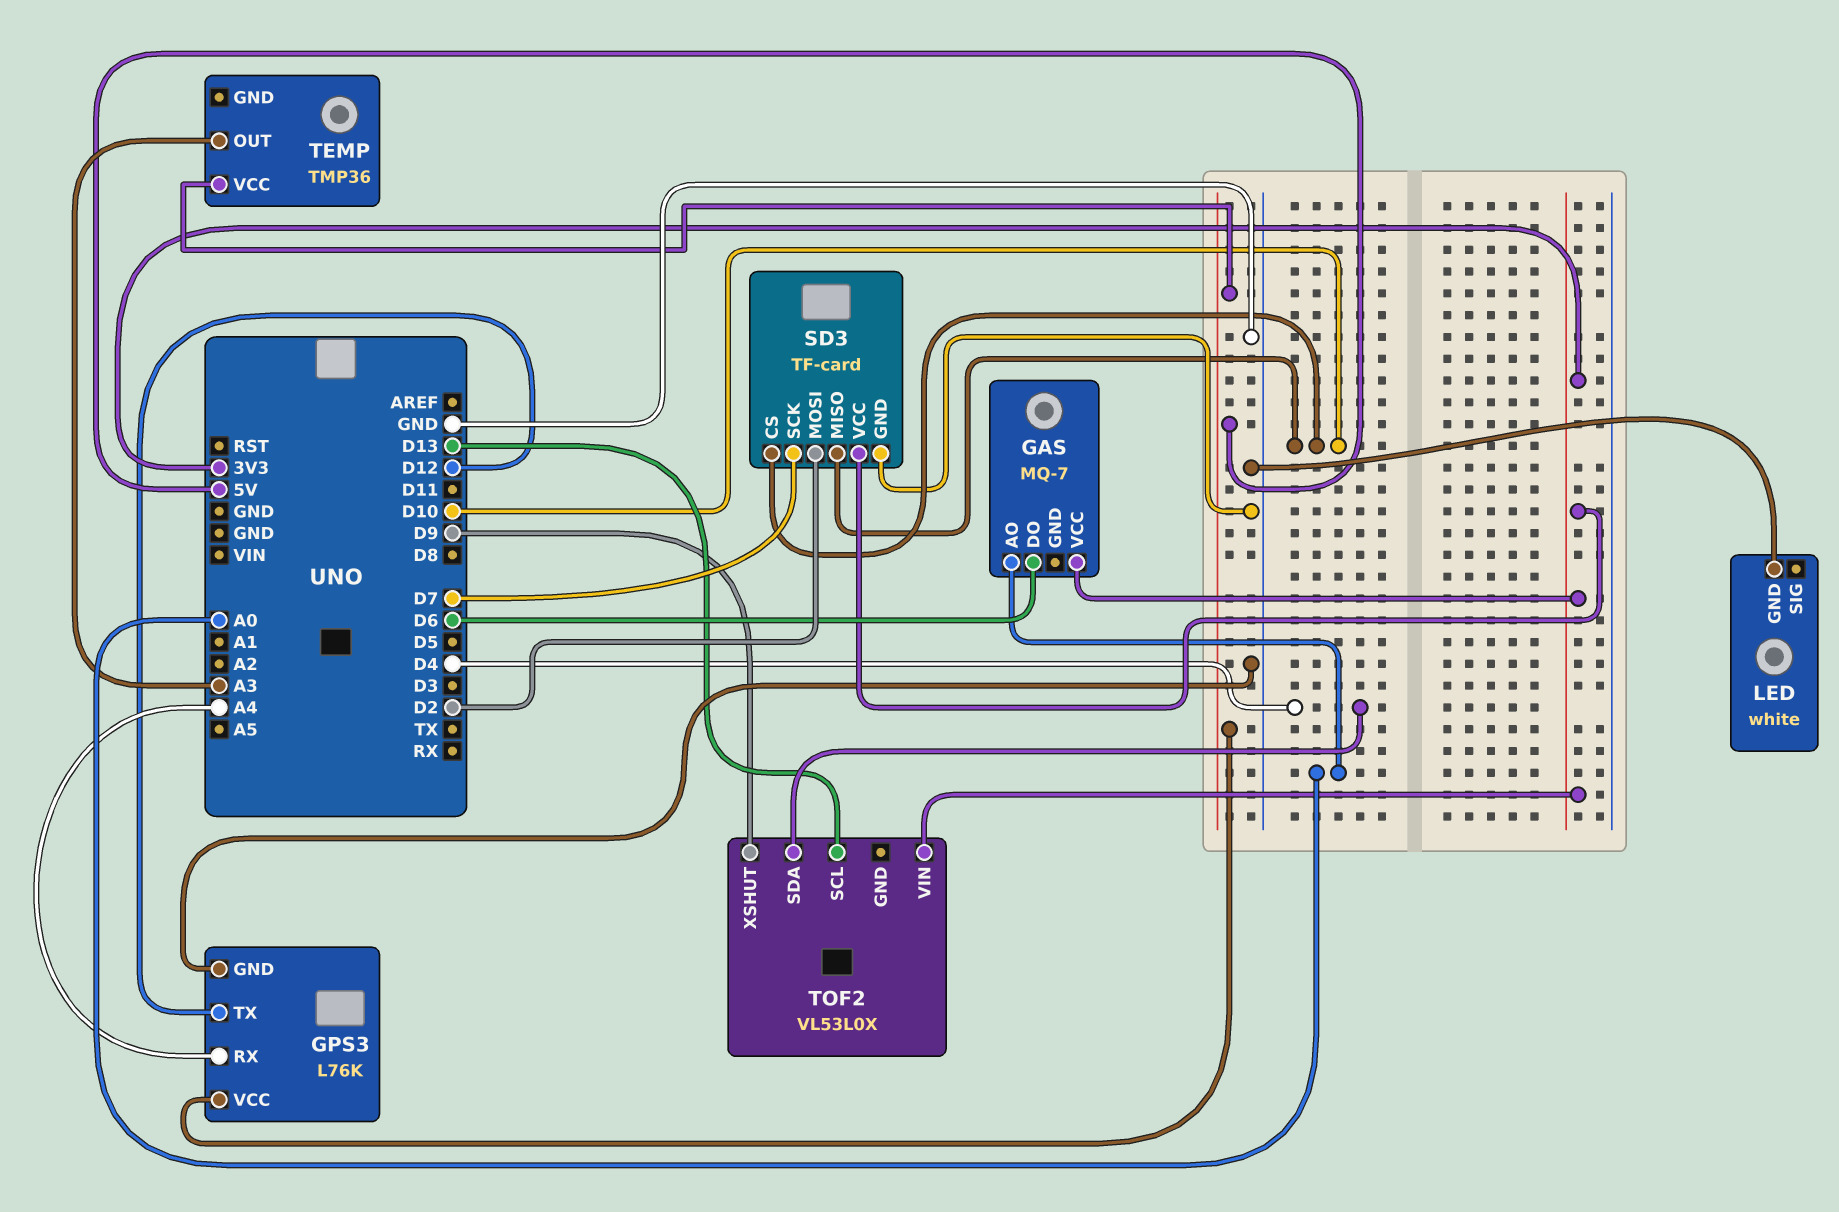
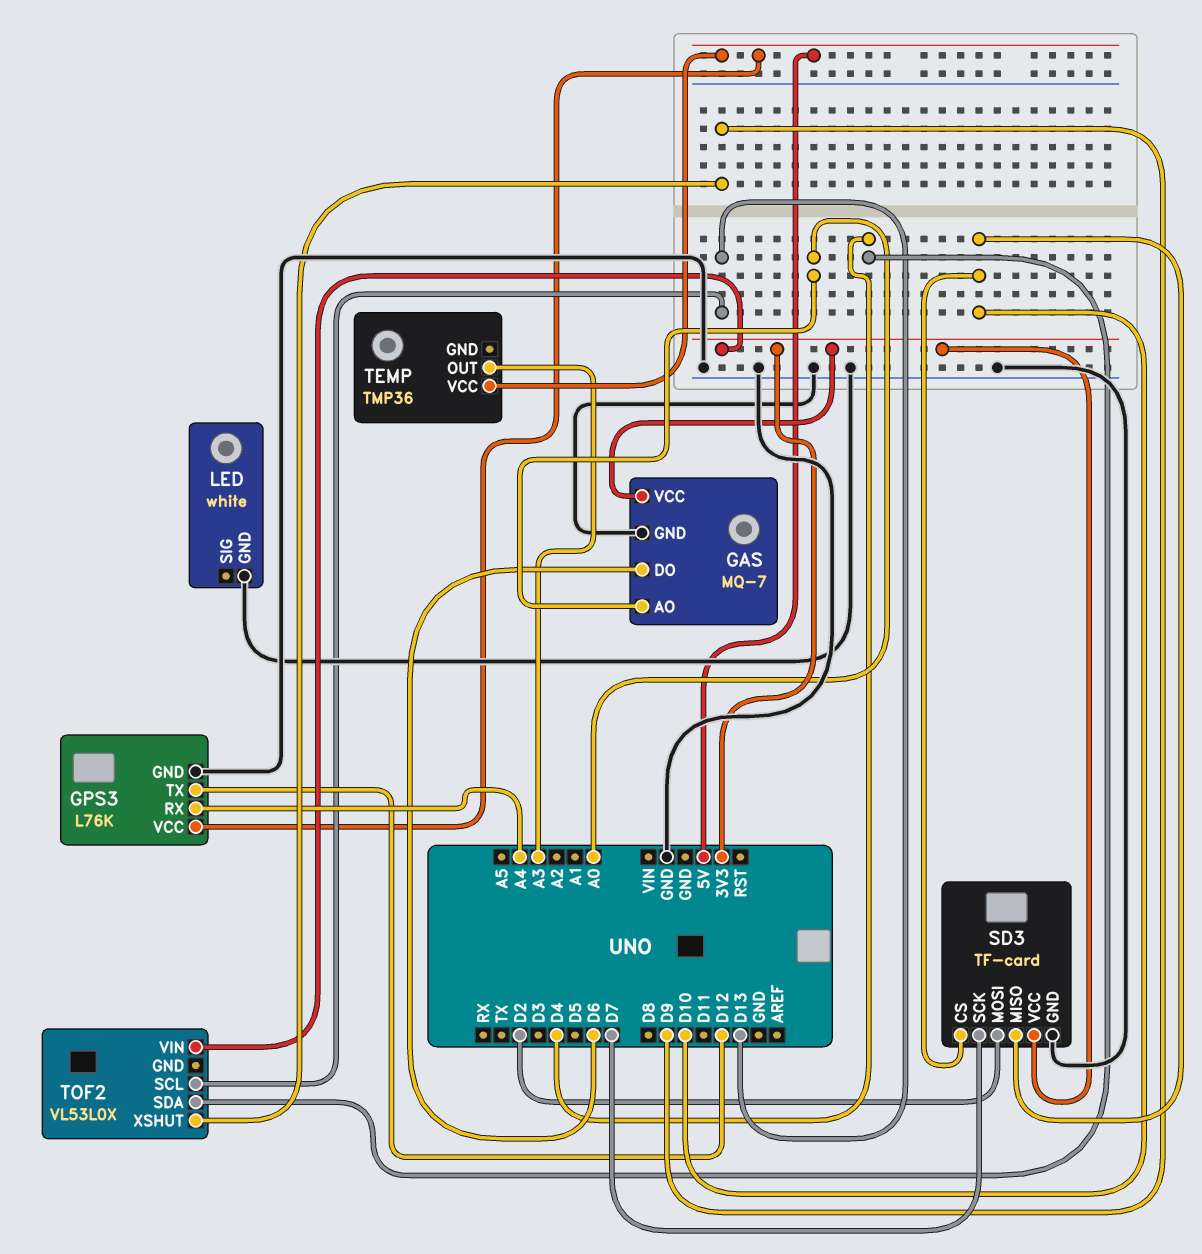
GAS pin GND: none -> GND

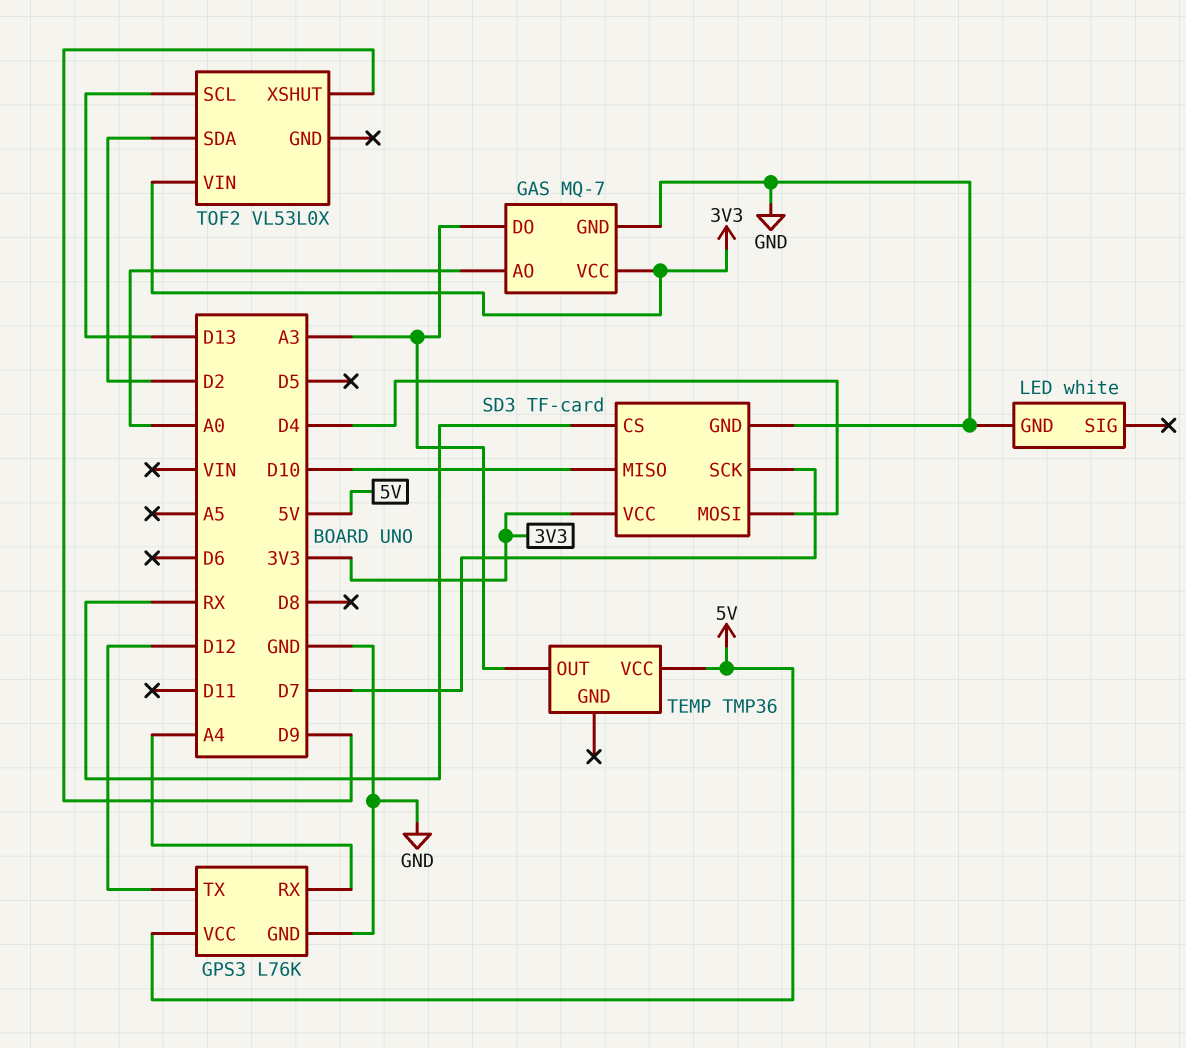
GAS pin DO: D6 -> A3
SD3 pin CS: D10 -> RX
SD3 pin MOSI: D2 -> D4
TOF2 pin SDA: D4 -> D2

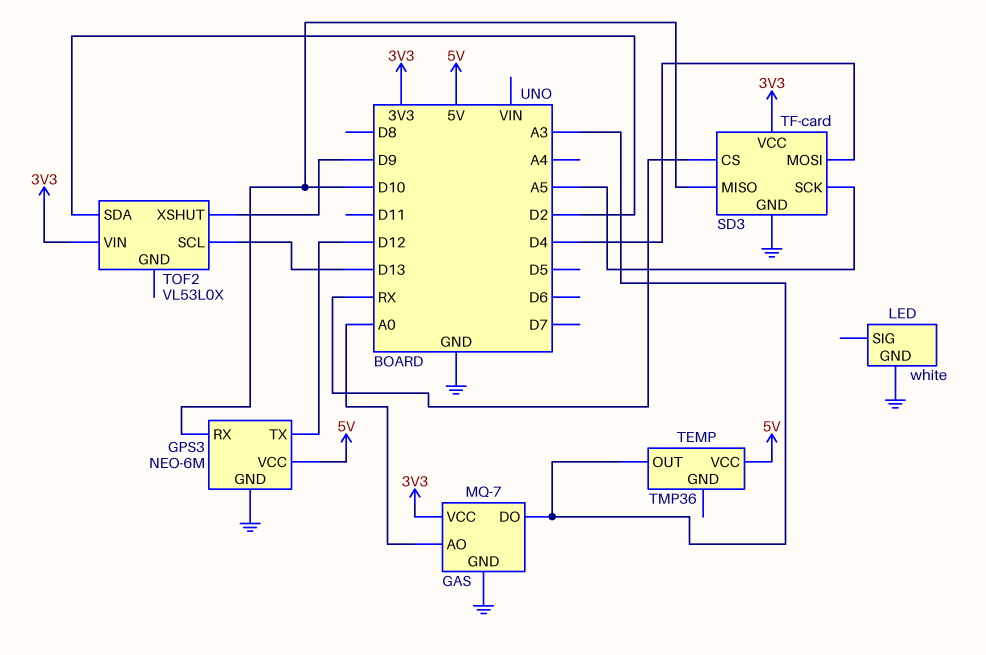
GPS3: L76K -> NEO-6M
GPS3 pin RX: A4 -> D10
SD3 pin SCK: D7 -> A5

